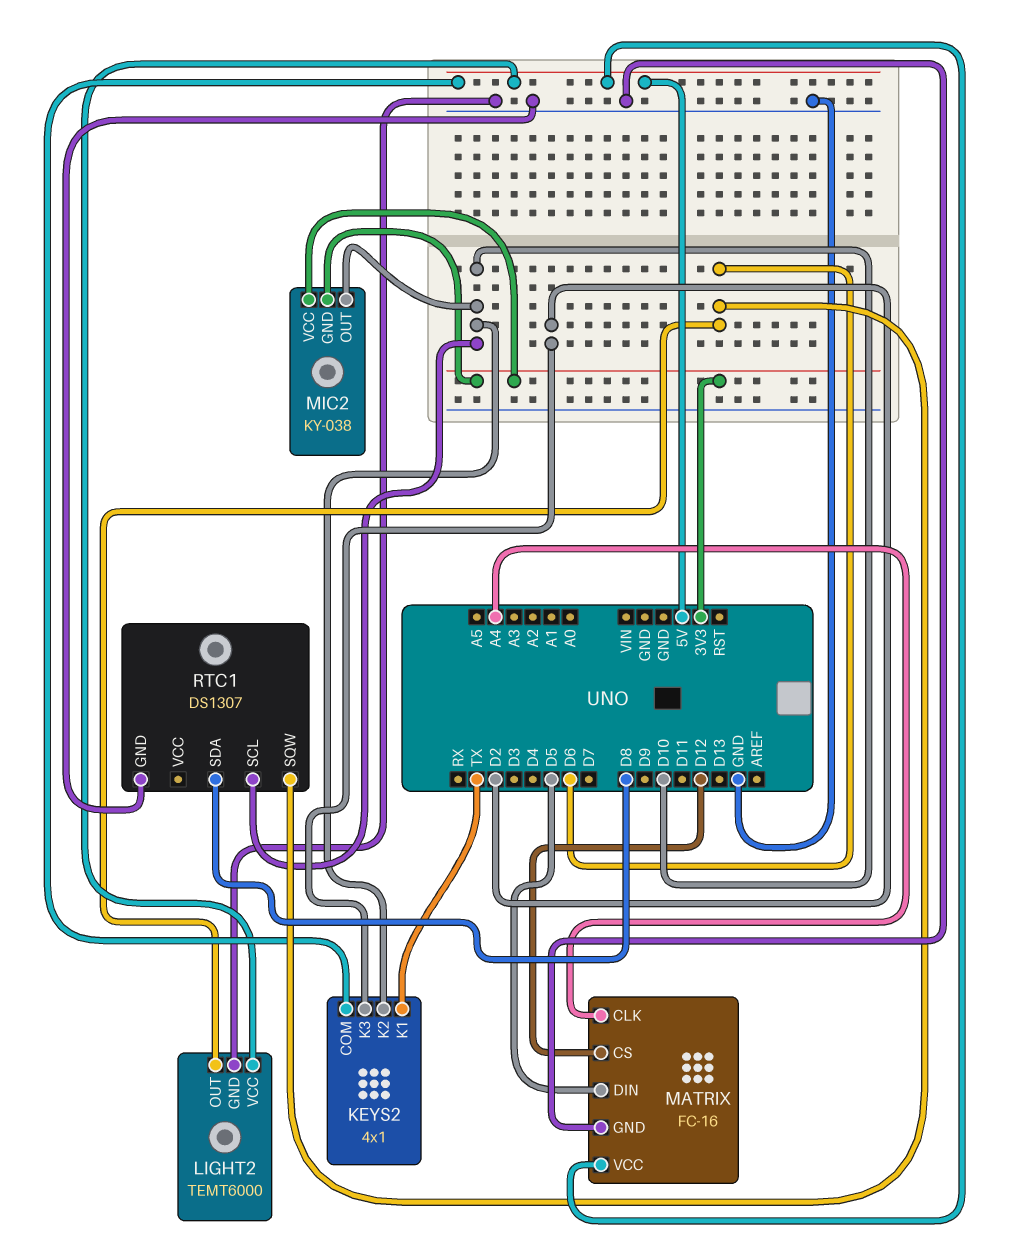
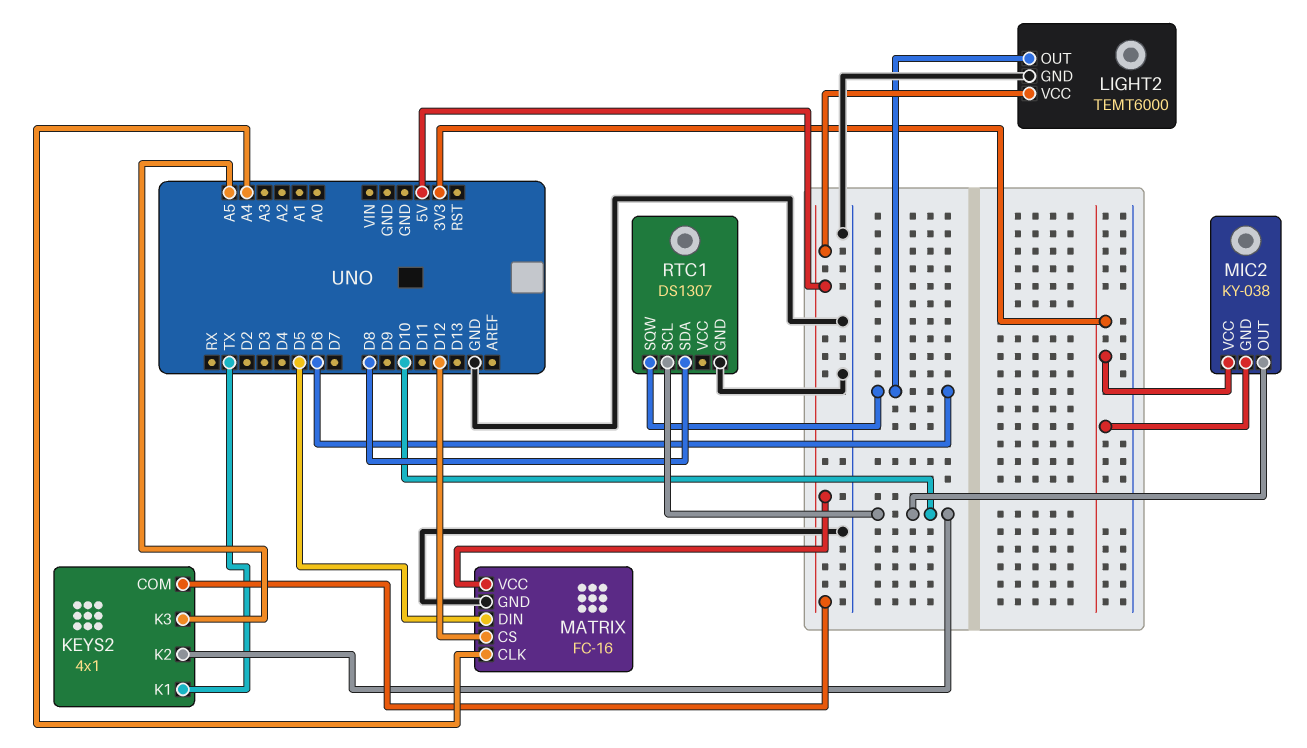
KEYS2 pin K3: D2 -> A5

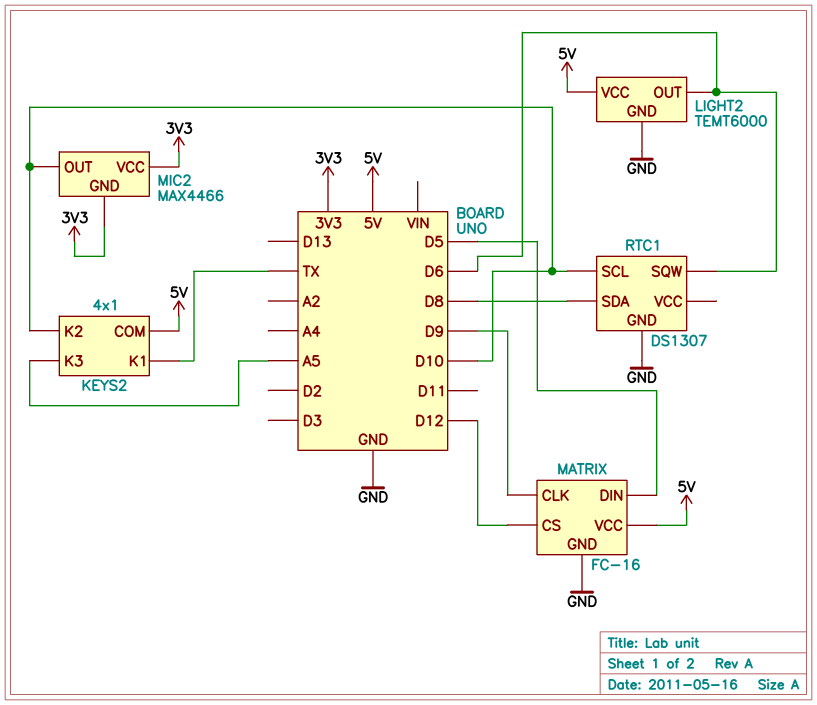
MATRIX pin CLK: A4 -> D9
MIC2: KY-038 -> MAX4466

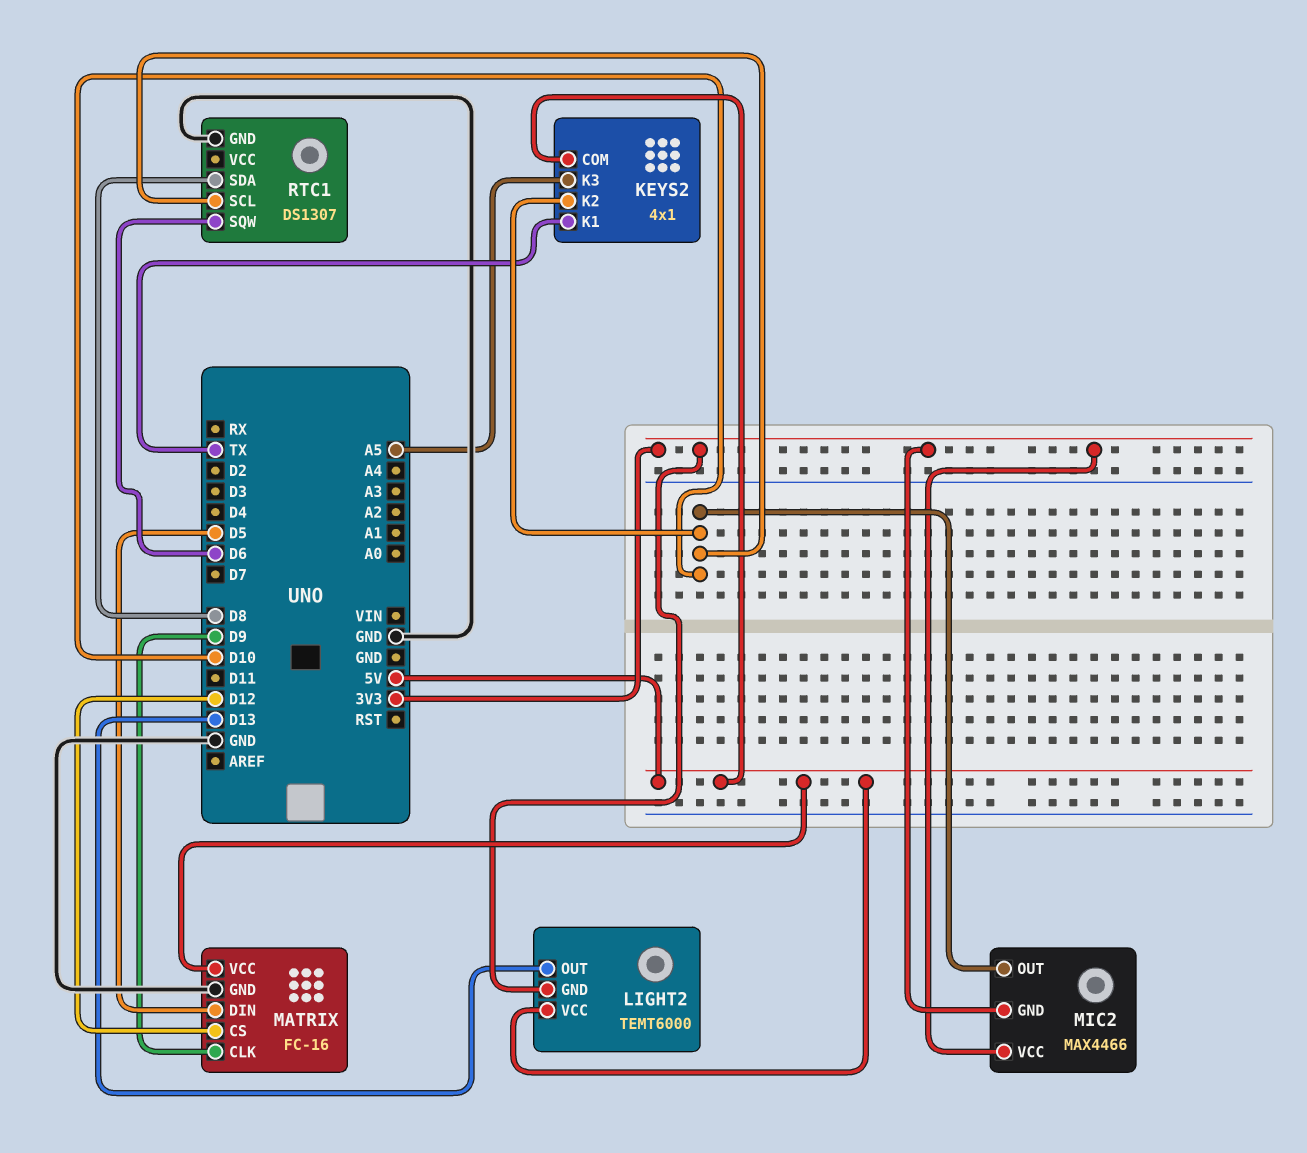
LIGHT2 pin GND: GND -> 3V3
LIGHT2 pin OUT: D6 -> D13

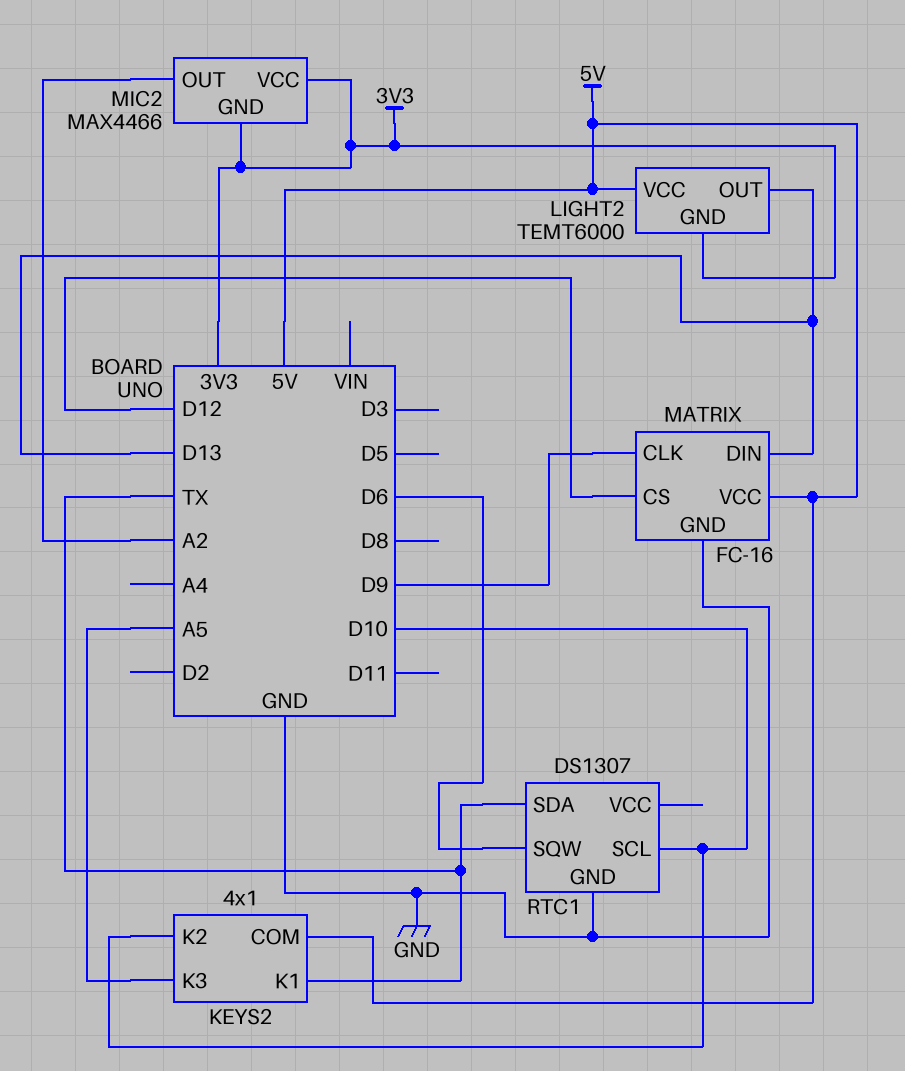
MATRIX pin DIN: D5 -> D13
MIC2 pin OUT: D10 -> A2
RTC1 pin SDA: D8 -> TX

